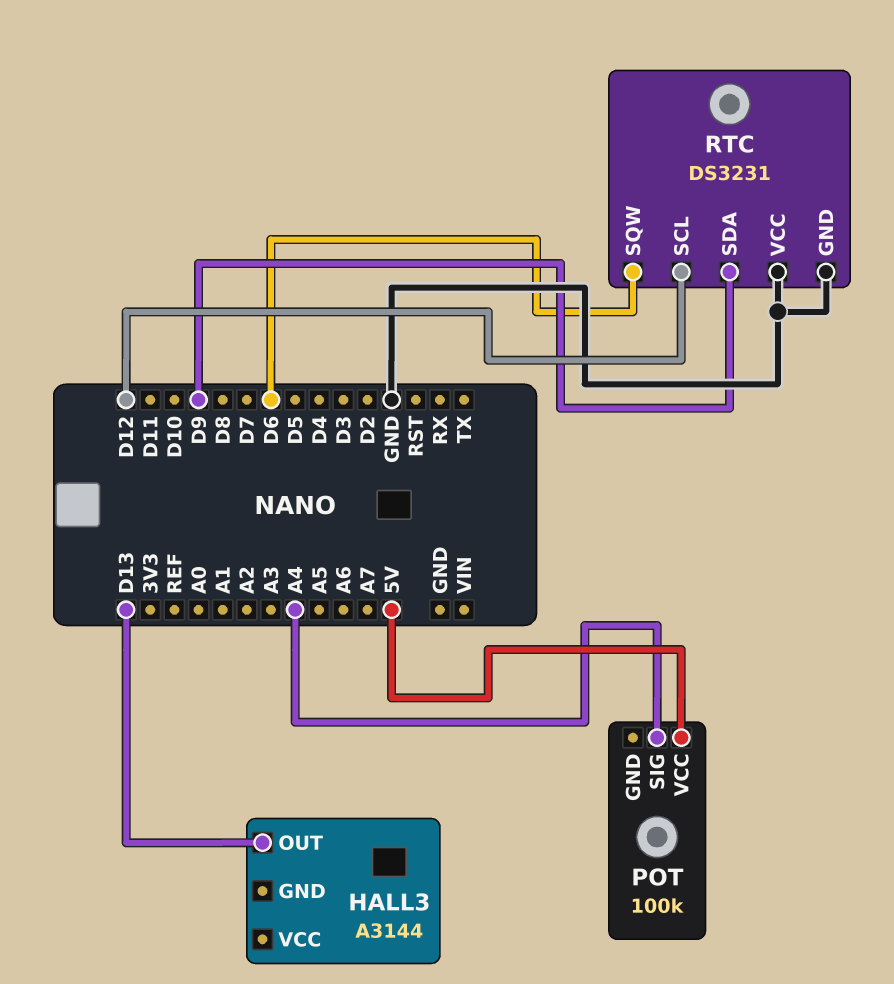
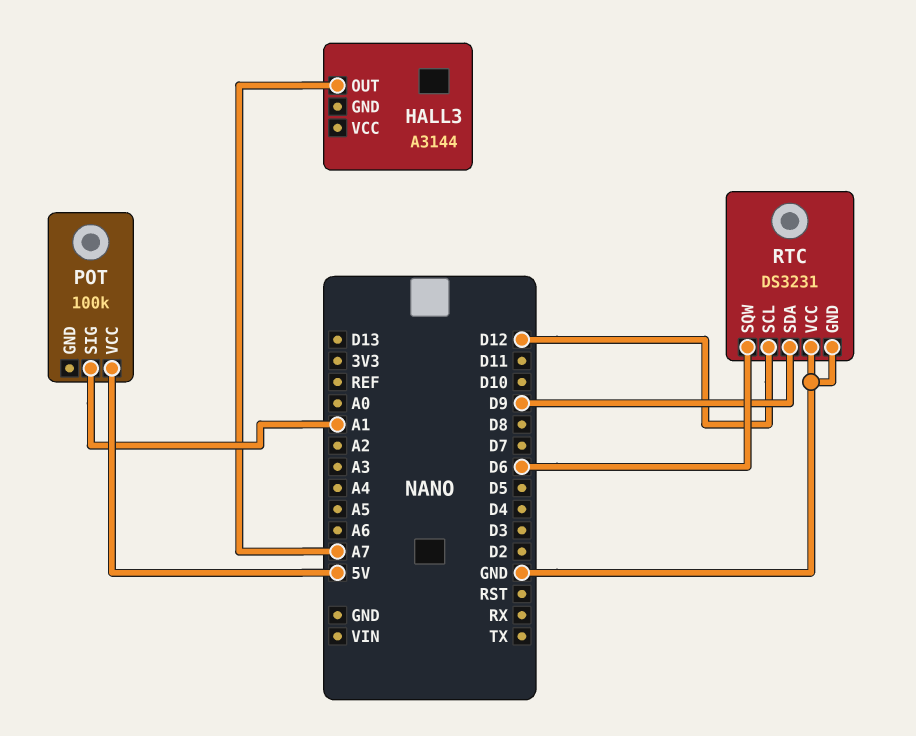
HALL3 pin OUT: D13 -> A7
POT pin SIG: A4 -> A1

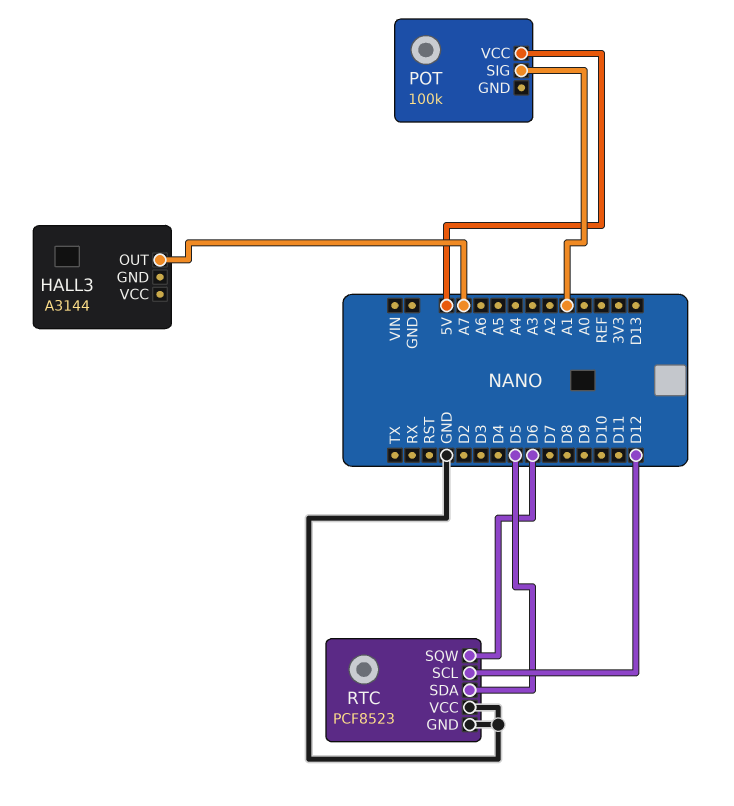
RTC: DS3231 -> PCF8523
RTC pin SDA: D9 -> D5

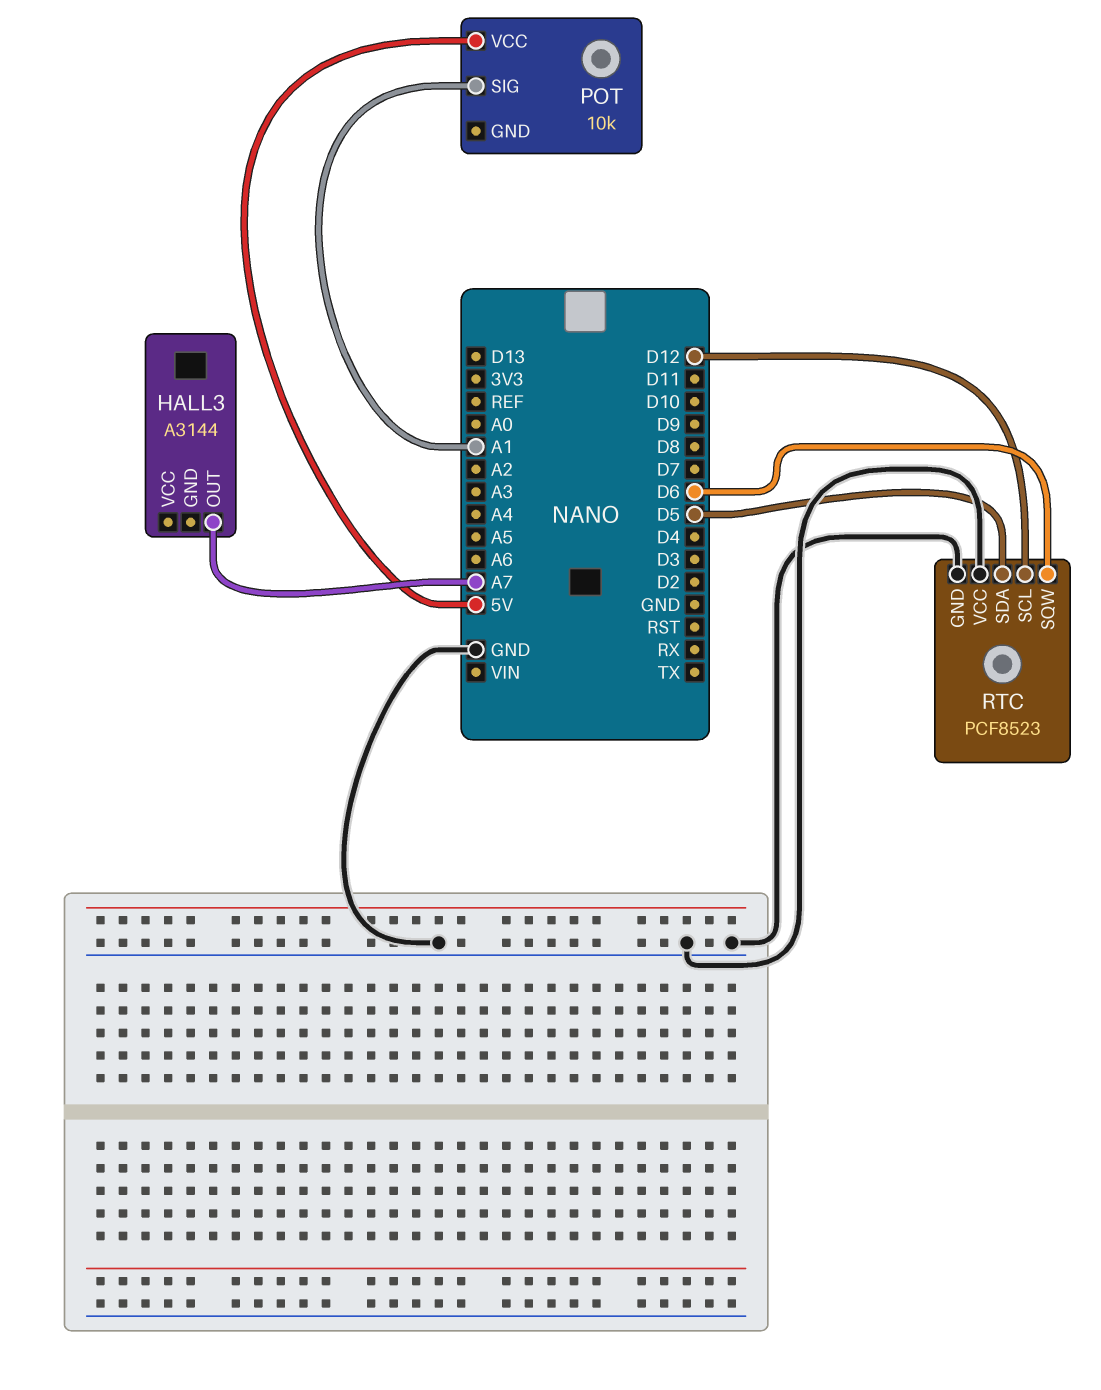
POT: 100k -> 10k

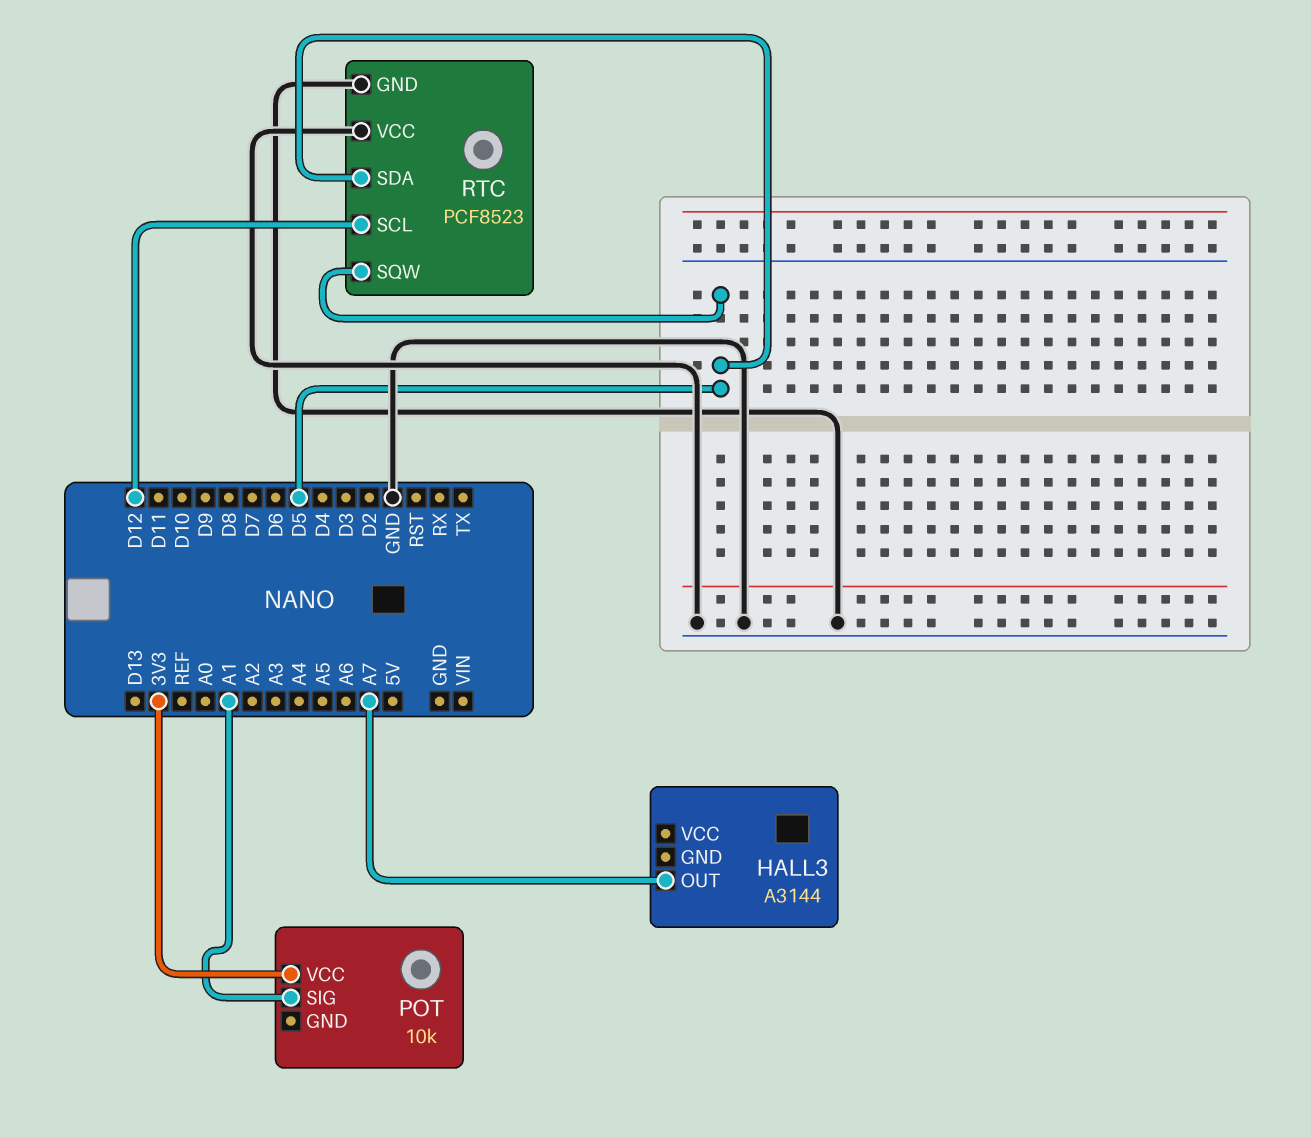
POT pin VCC: 5V -> 3V3
RTC pin SQW: D6 -> D5

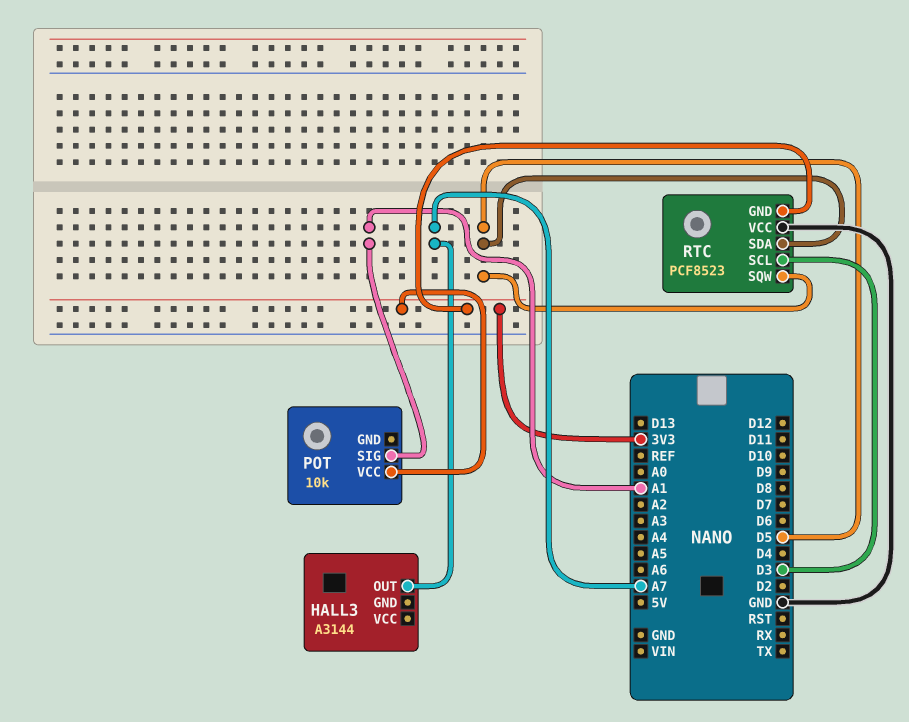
RTC pin GND: GND -> 3V3
RTC pin SCL: D12 -> D3

